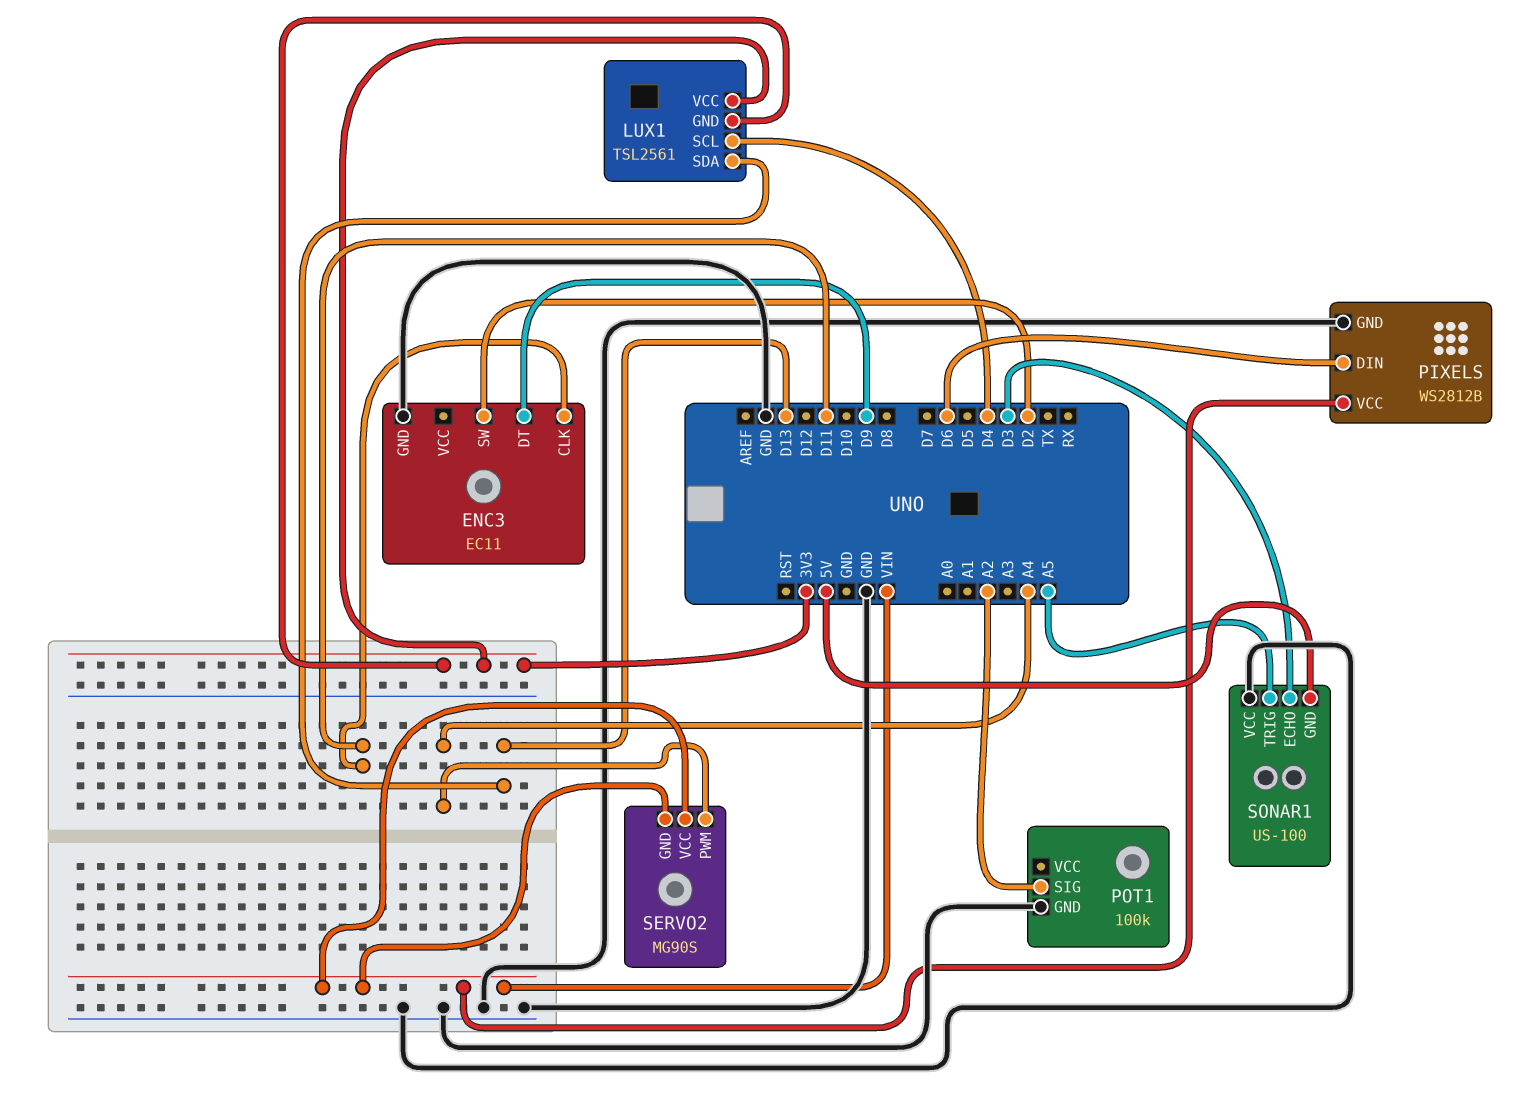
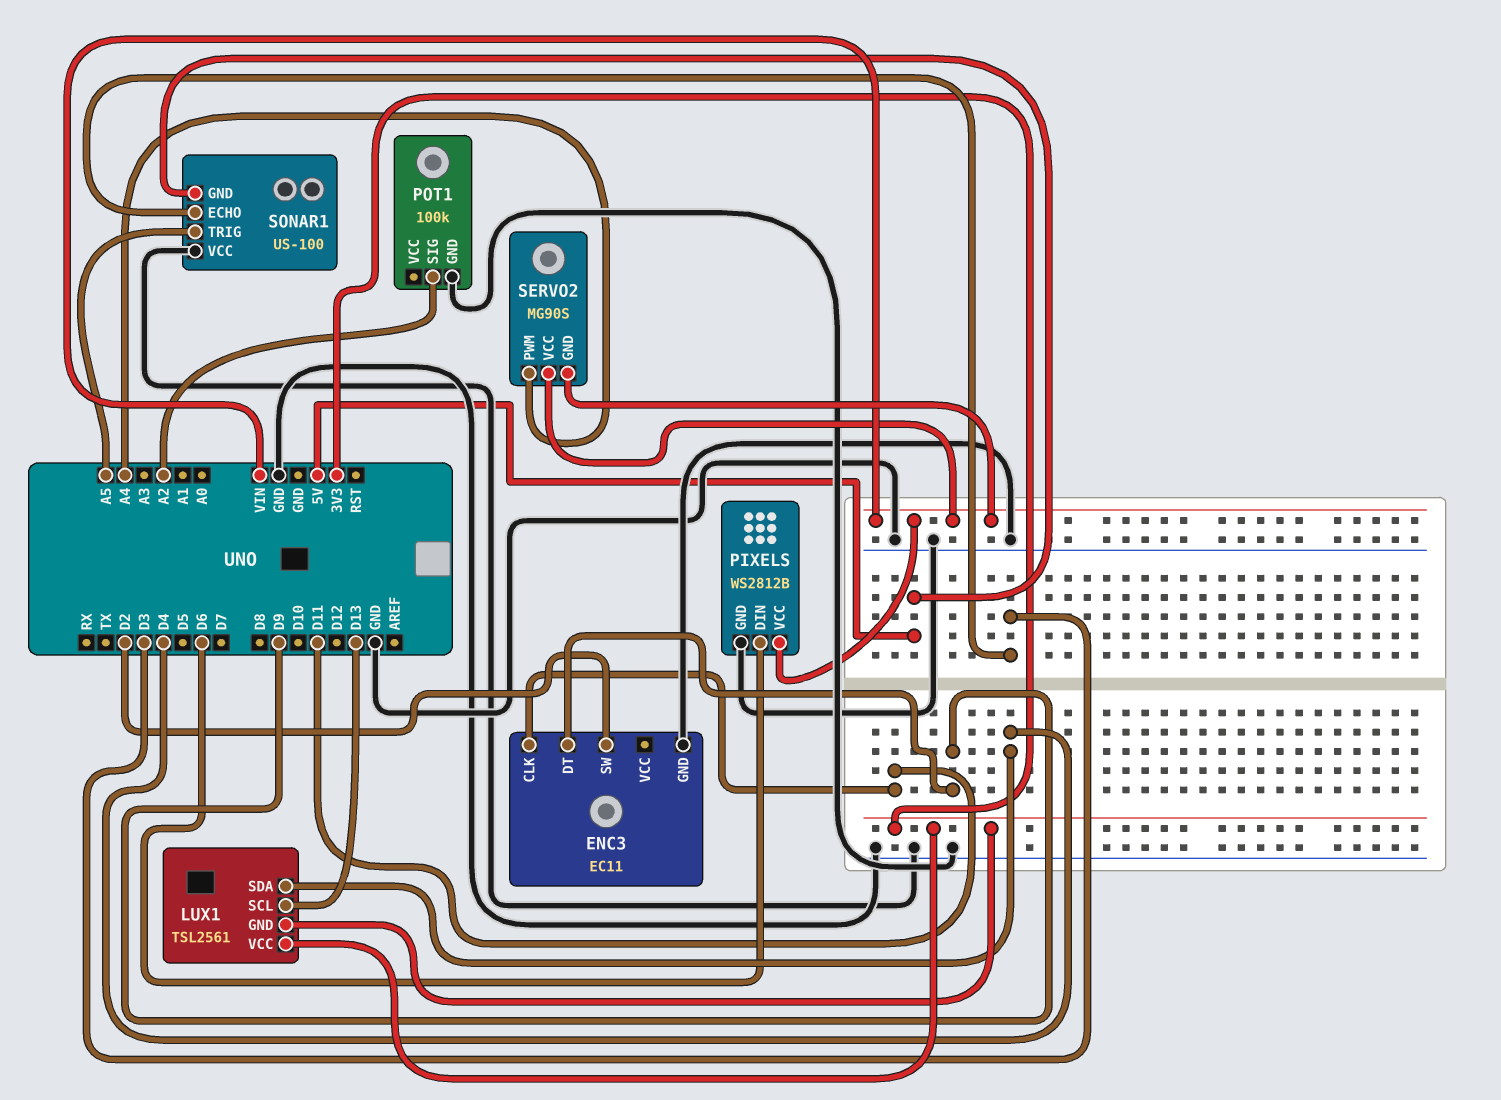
LUX1 pin SCL: D4 -> D13
LUX1 pin SDA: D13 -> D4

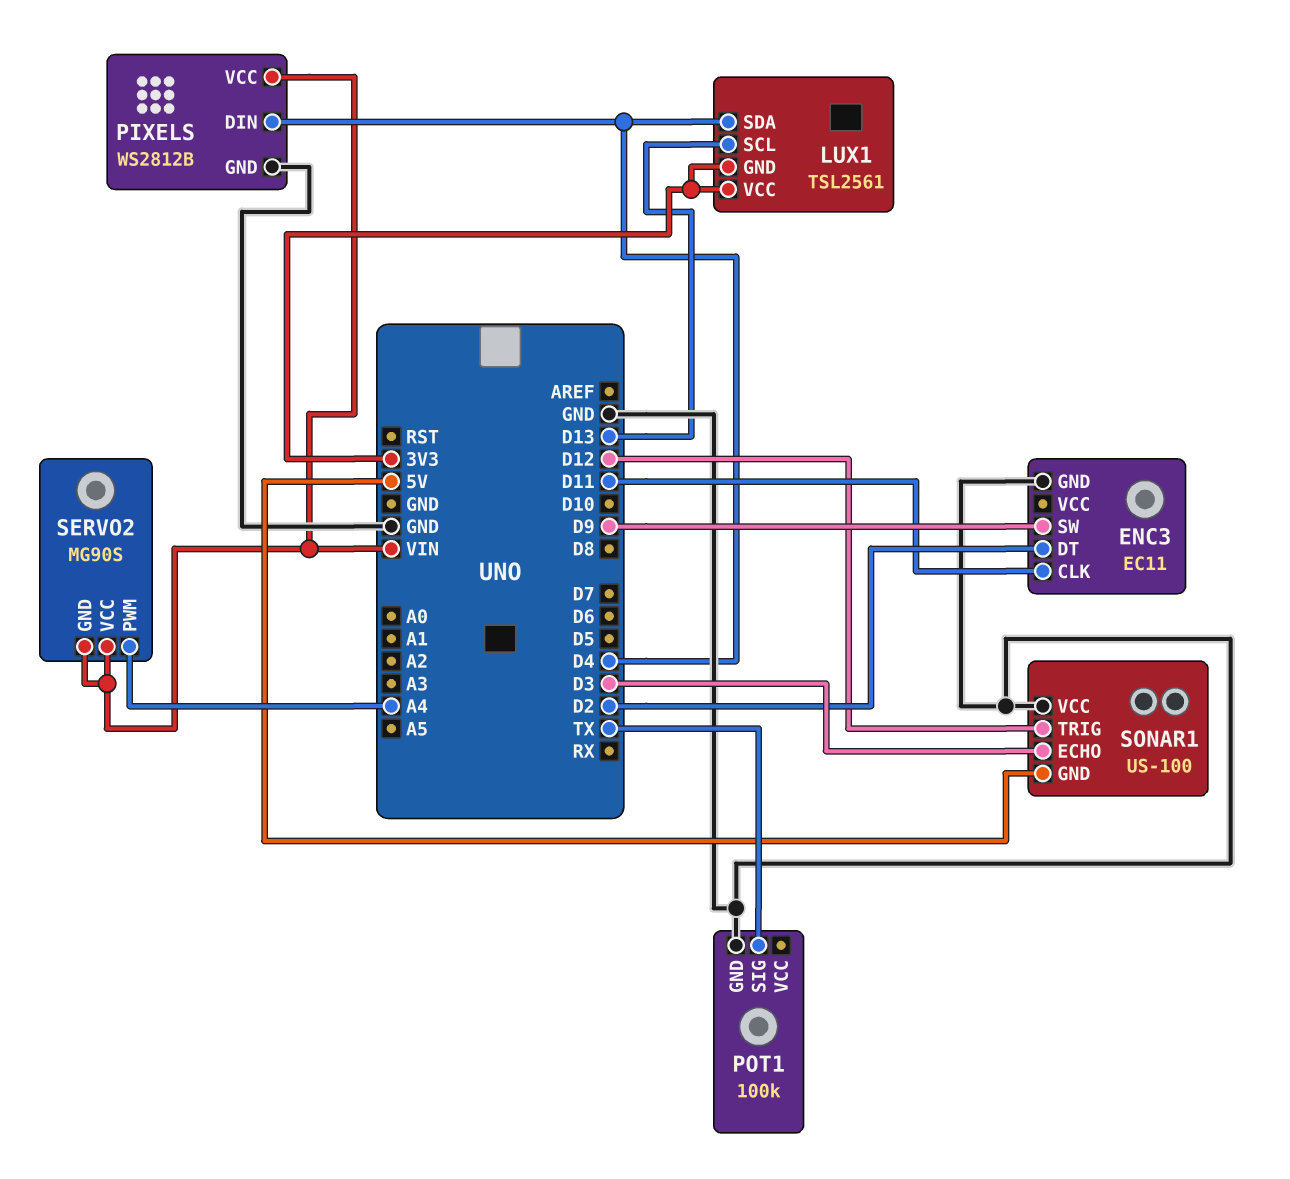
ENC3 pin DT: D9 -> D2
ENC3 pin SW: D2 -> D9
PIXELS pin DIN: D6 -> D4
POT1 pin SIG: A2 -> TX
SONAR1 pin TRIG: A5 -> D12

